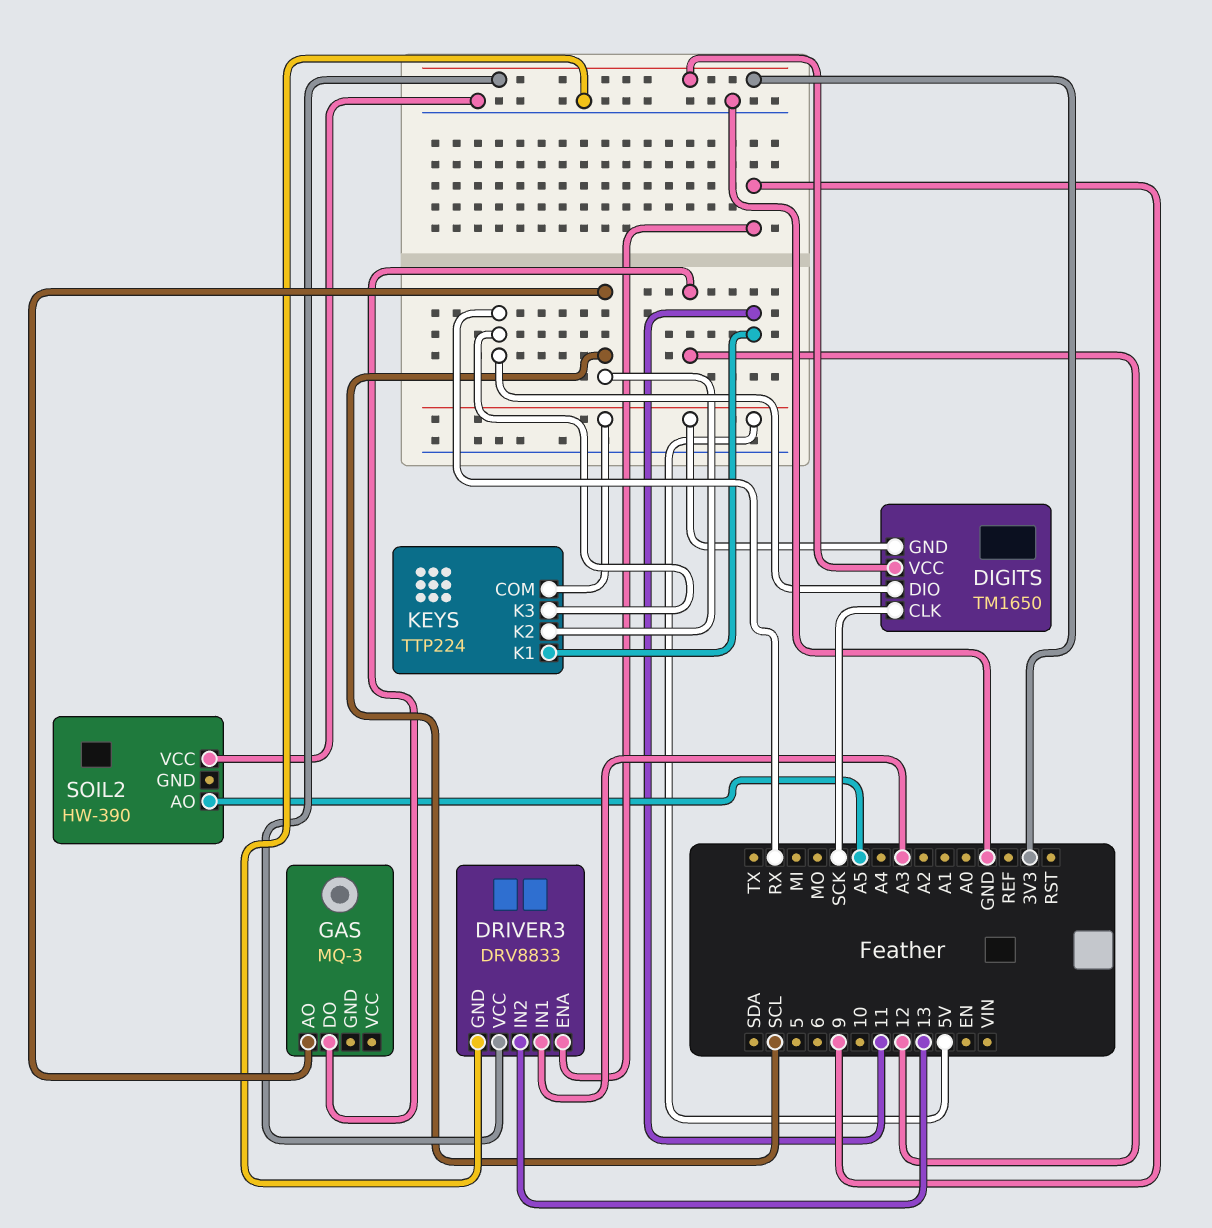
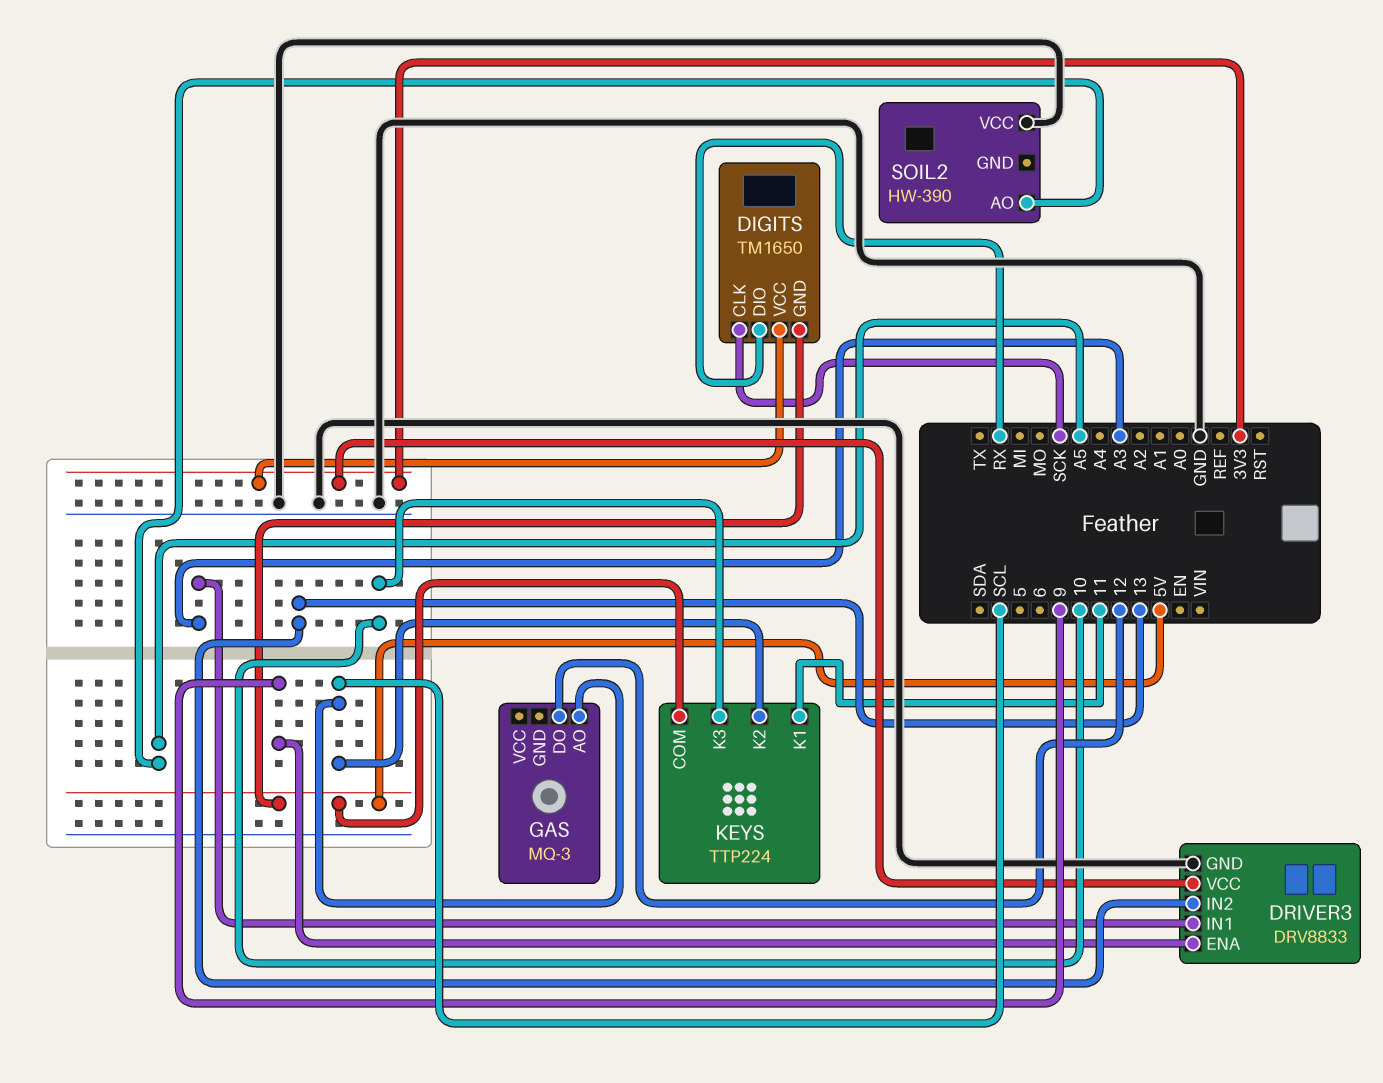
KEYS pin K3: RX -> 10

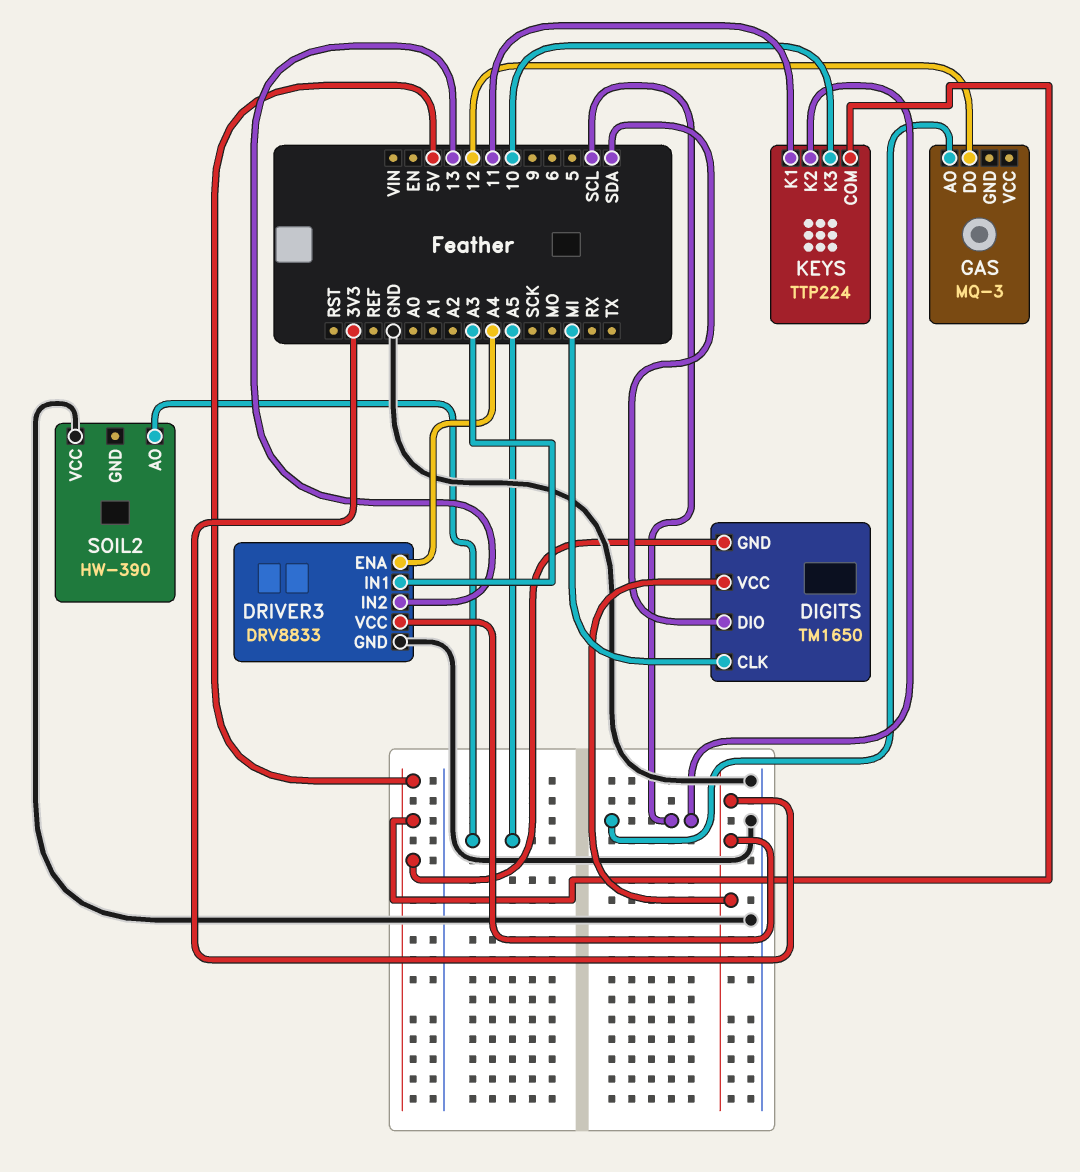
DIGITS pin CLK: SCK -> MI
DIGITS pin DIO: RX -> SDA
DRIVER3 pin ENA: 9 -> A4

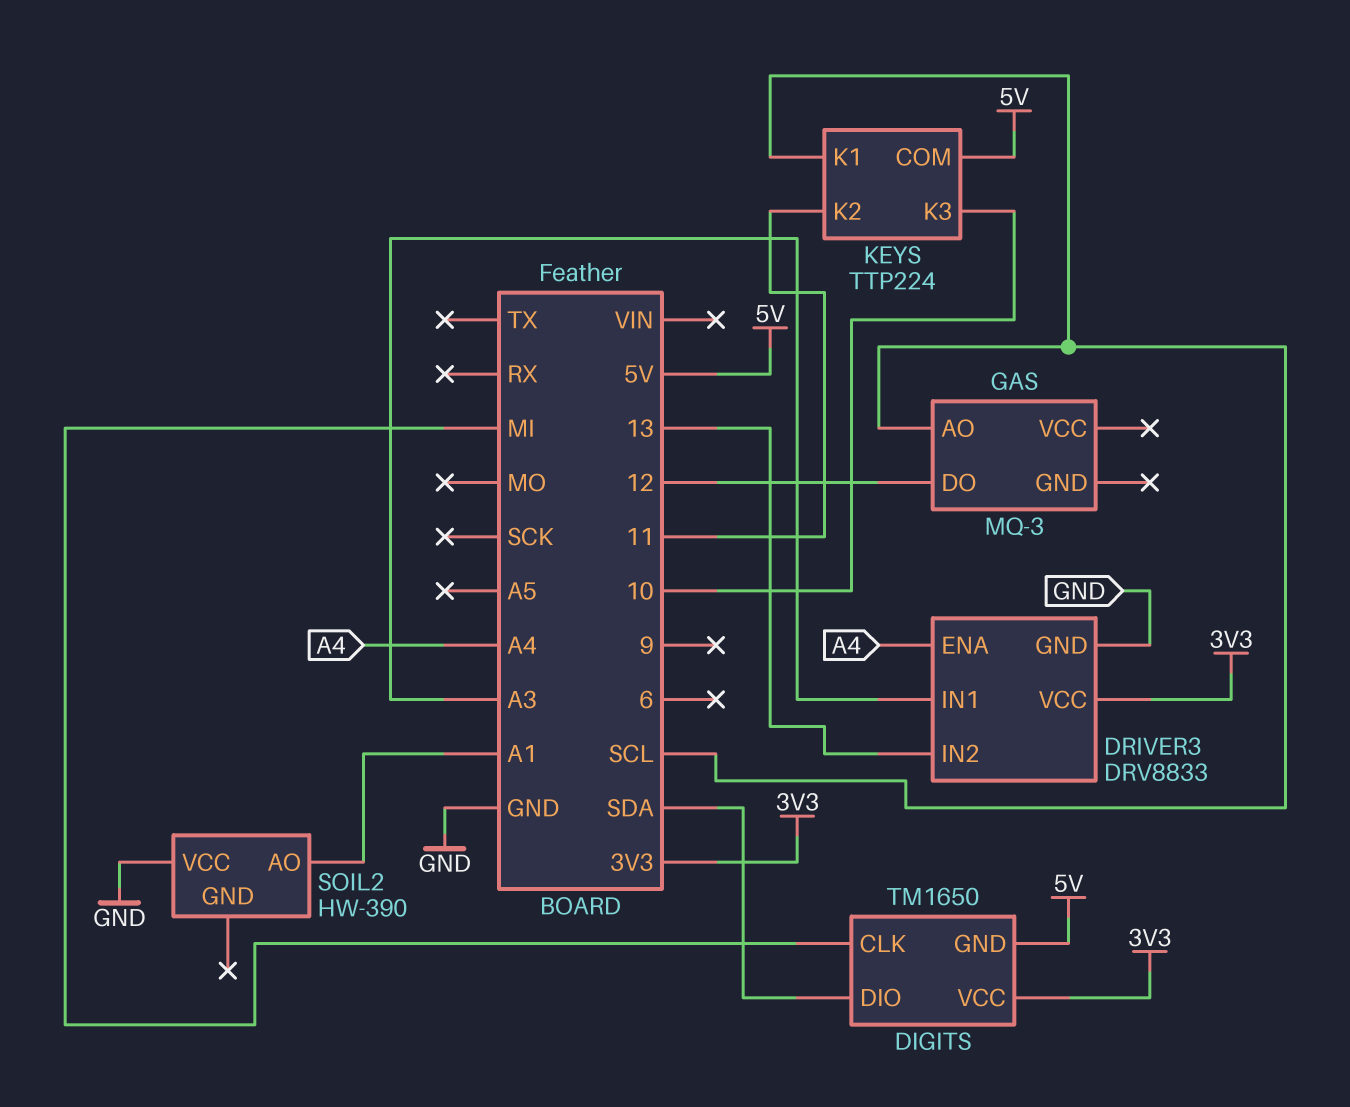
KEYS pin K1: 11 -> SCL
KEYS pin K2: SCL -> 11
SOIL2 pin AO: A5 -> A1

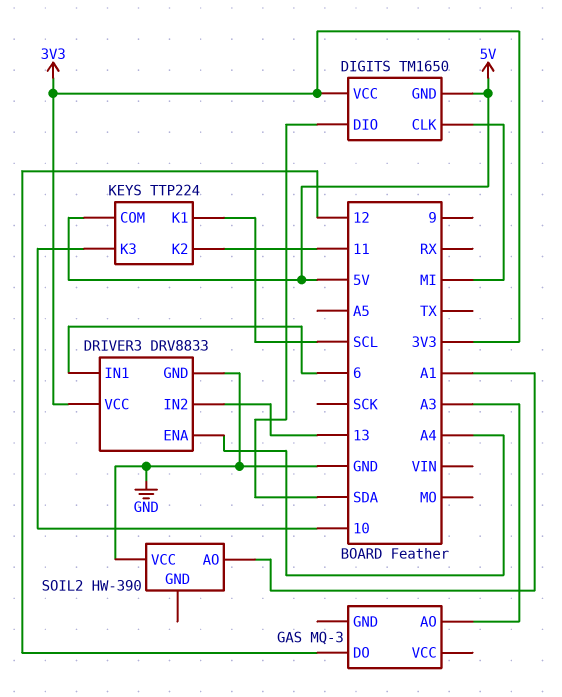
DRIVER3 pin IN1: A3 -> 6
GAS pin AO: SCL -> A3

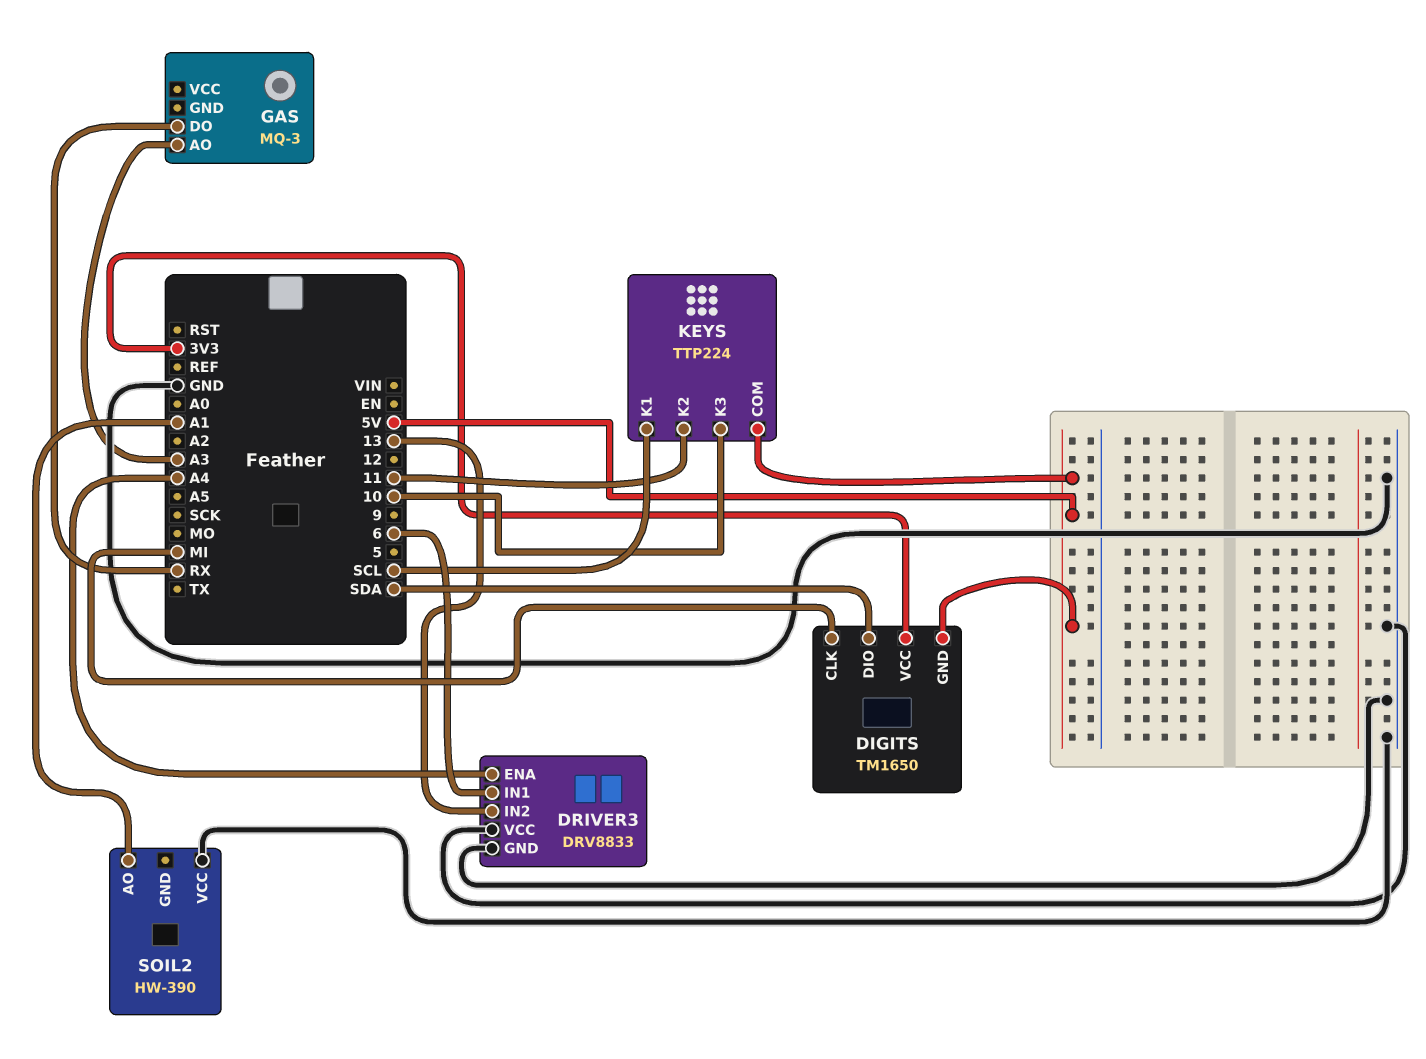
DRIVER3 pin VCC: 3V3 -> GND
GAS pin DO: 12 -> RX

